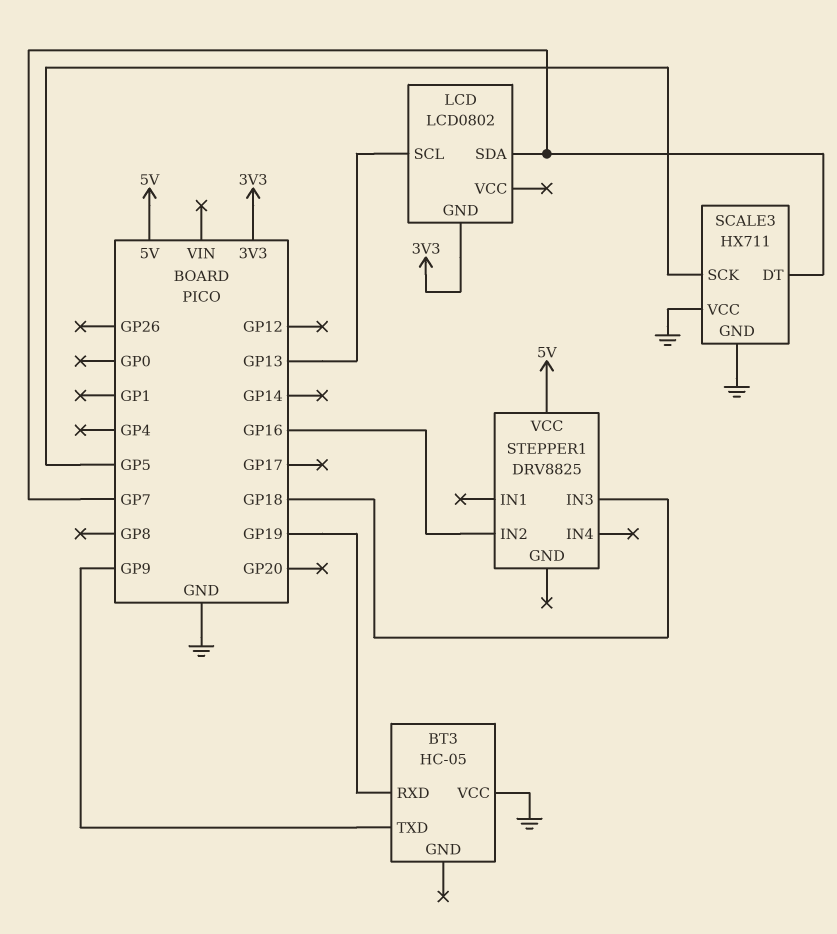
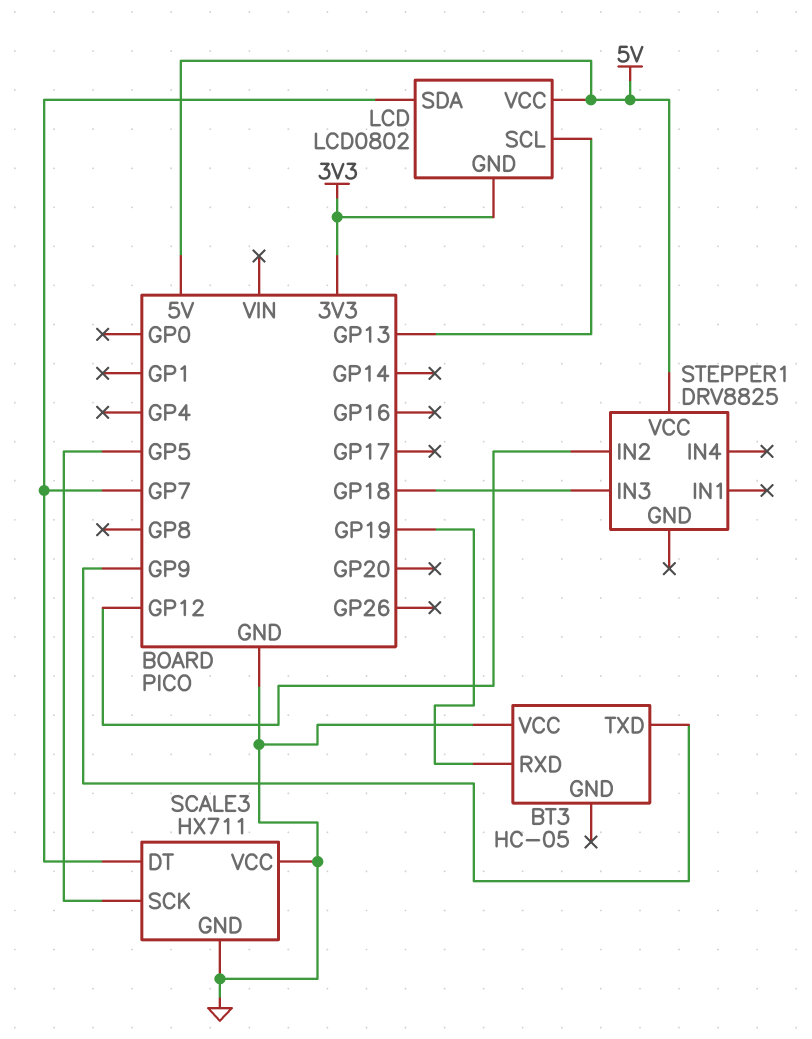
LCD pin VCC: none -> 5V
STEPPER1 pin IN2: GP16 -> GP12

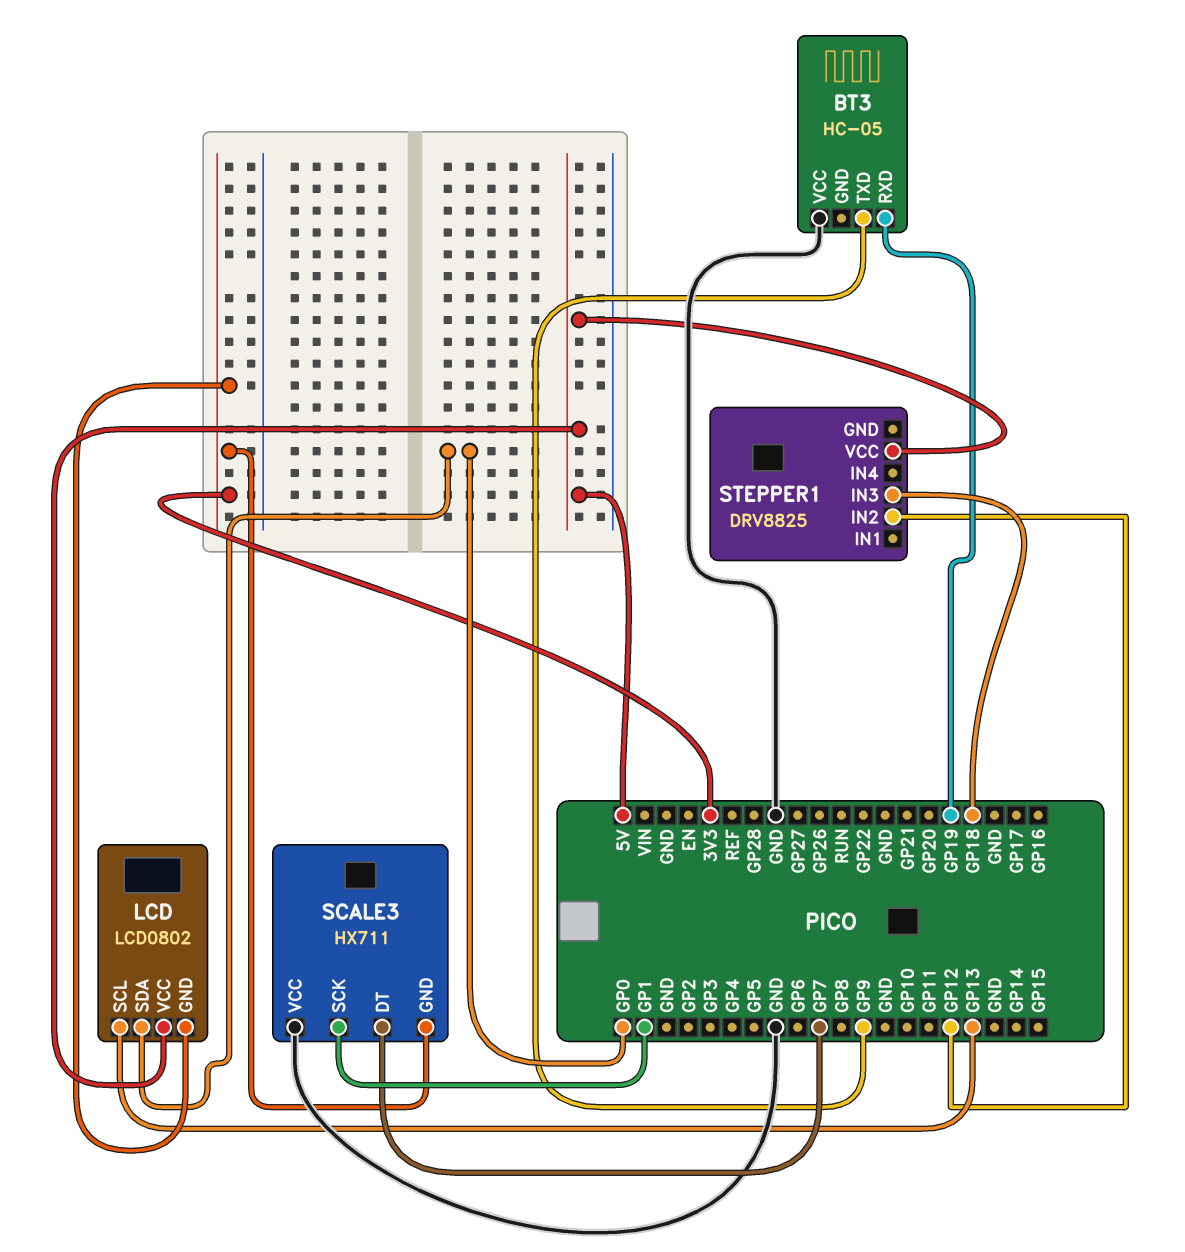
LCD pin SDA: GP7 -> GP0
SCALE3 pin GND: GND -> 3V3
SCALE3 pin SCK: GP5 -> GP1

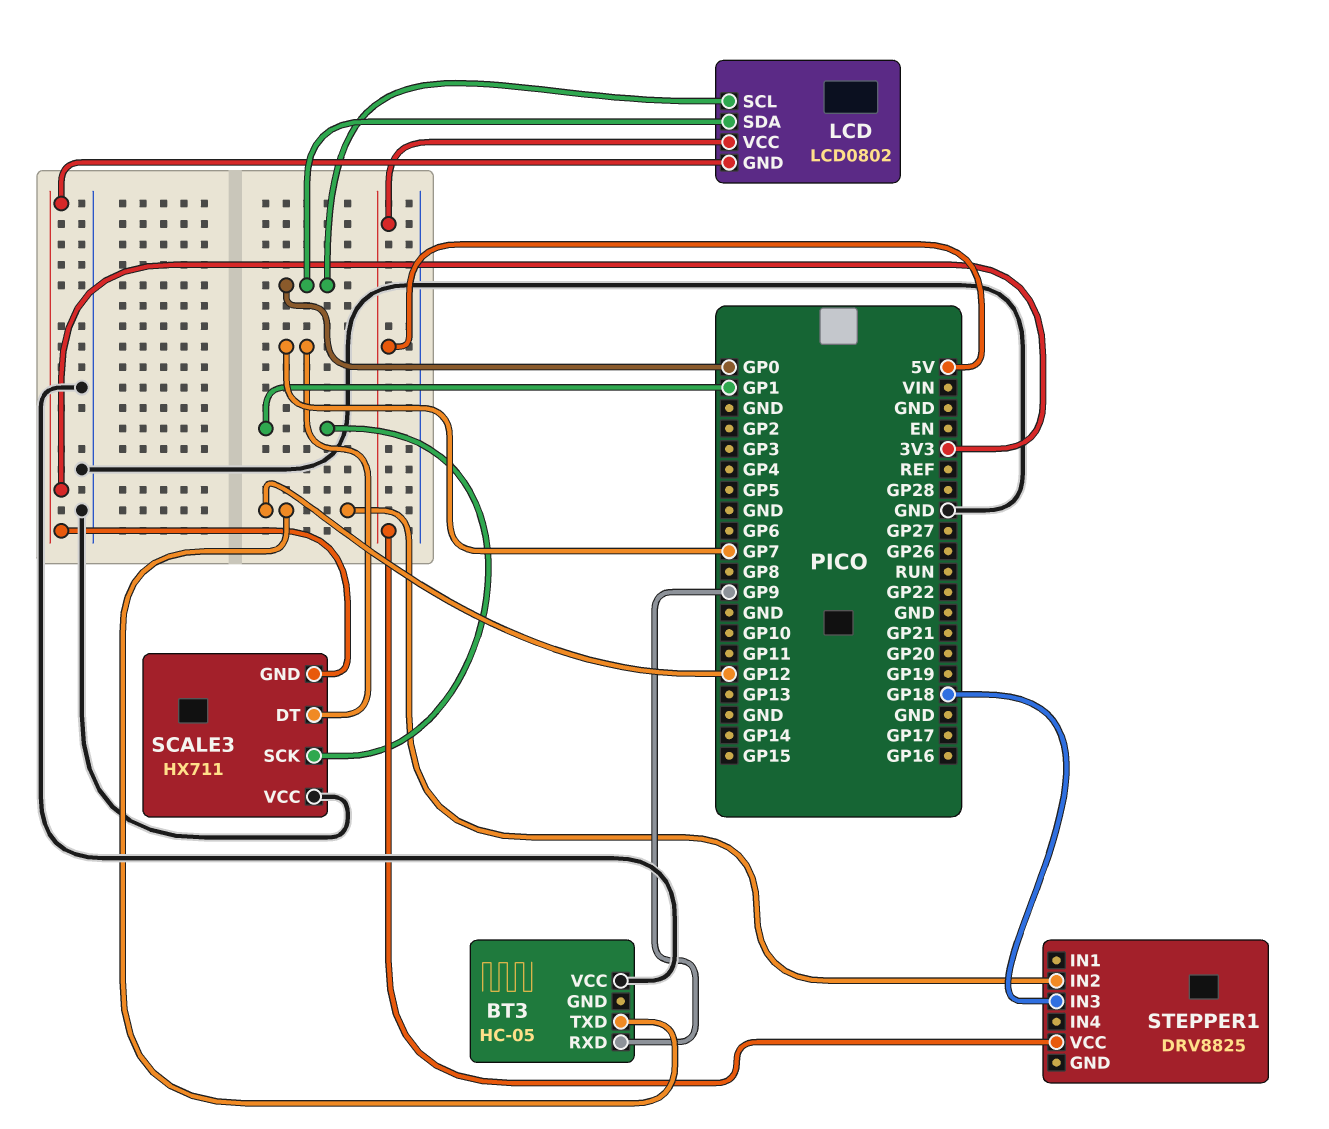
BT3 pin RXD: GP19 -> GP9
BT3 pin TXD: GP9 -> GP12
LCD pin SCL: GP13 -> GP0

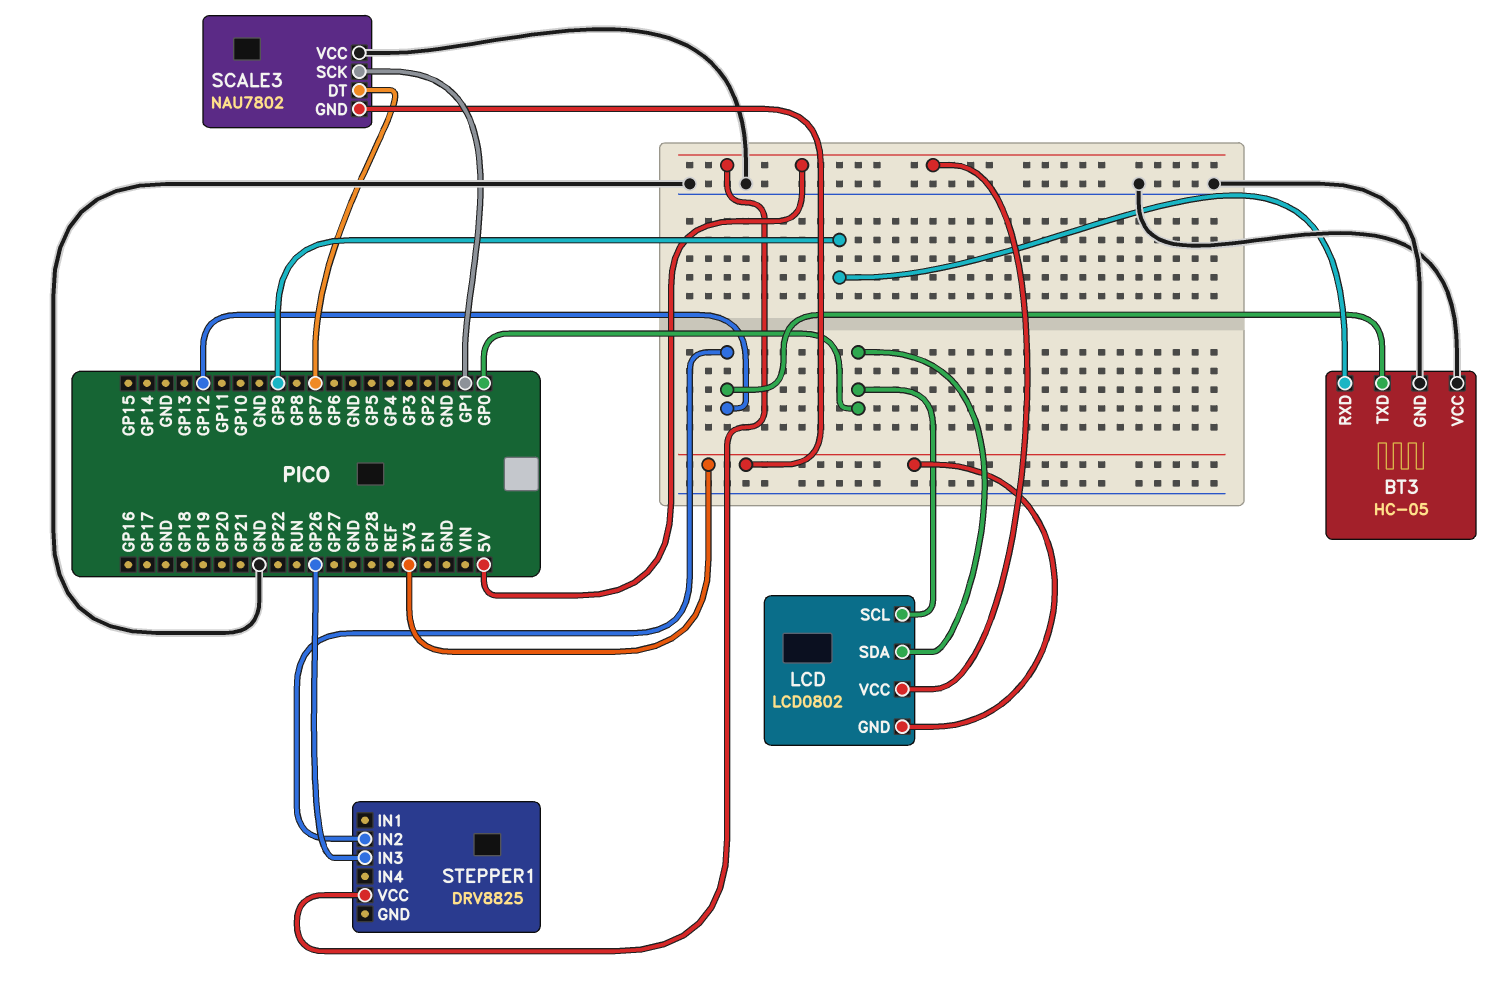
BT3 pin GND: none -> GND
SCALE3: HX711 -> NAU7802
STEPPER1 pin IN3: GP18 -> GP26

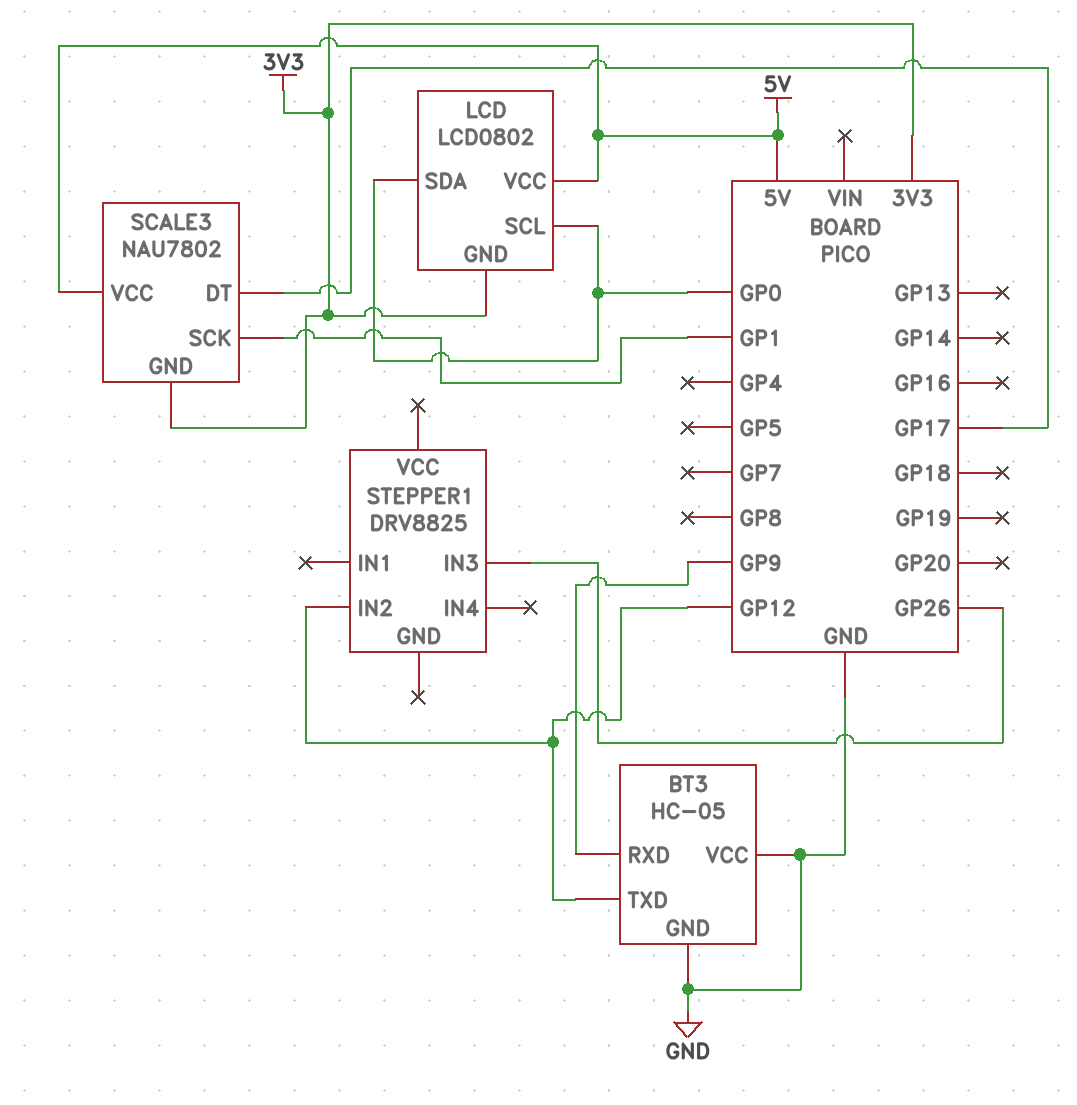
SCALE3 pin DT: GP7 -> GP17
SCALE3 pin VCC: GND -> 5V
STEPPER1 pin VCC: 5V -> none

